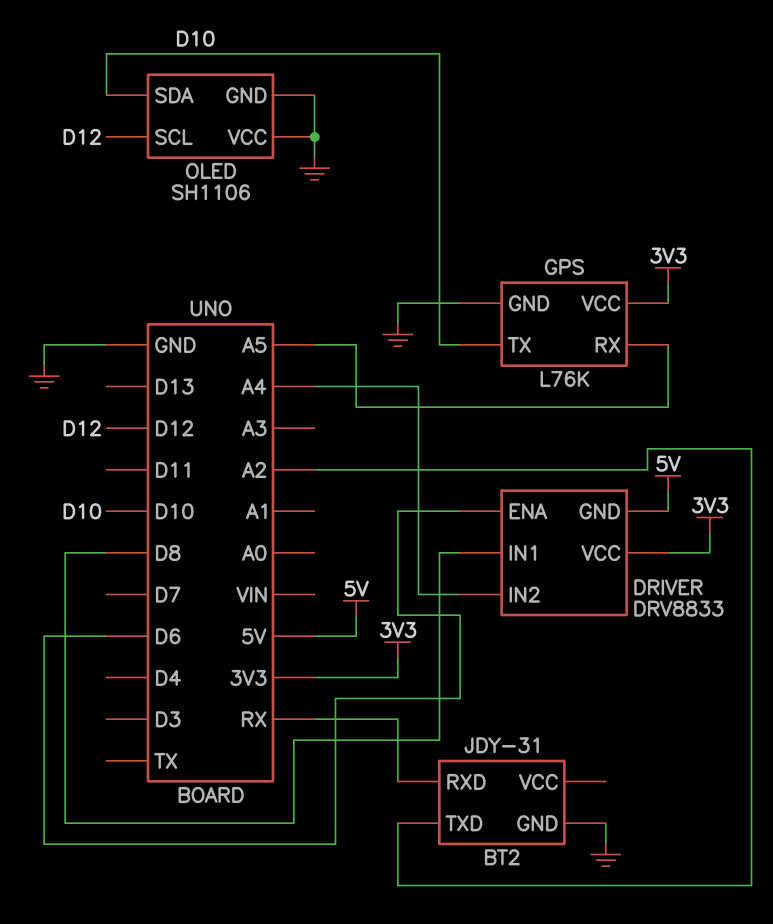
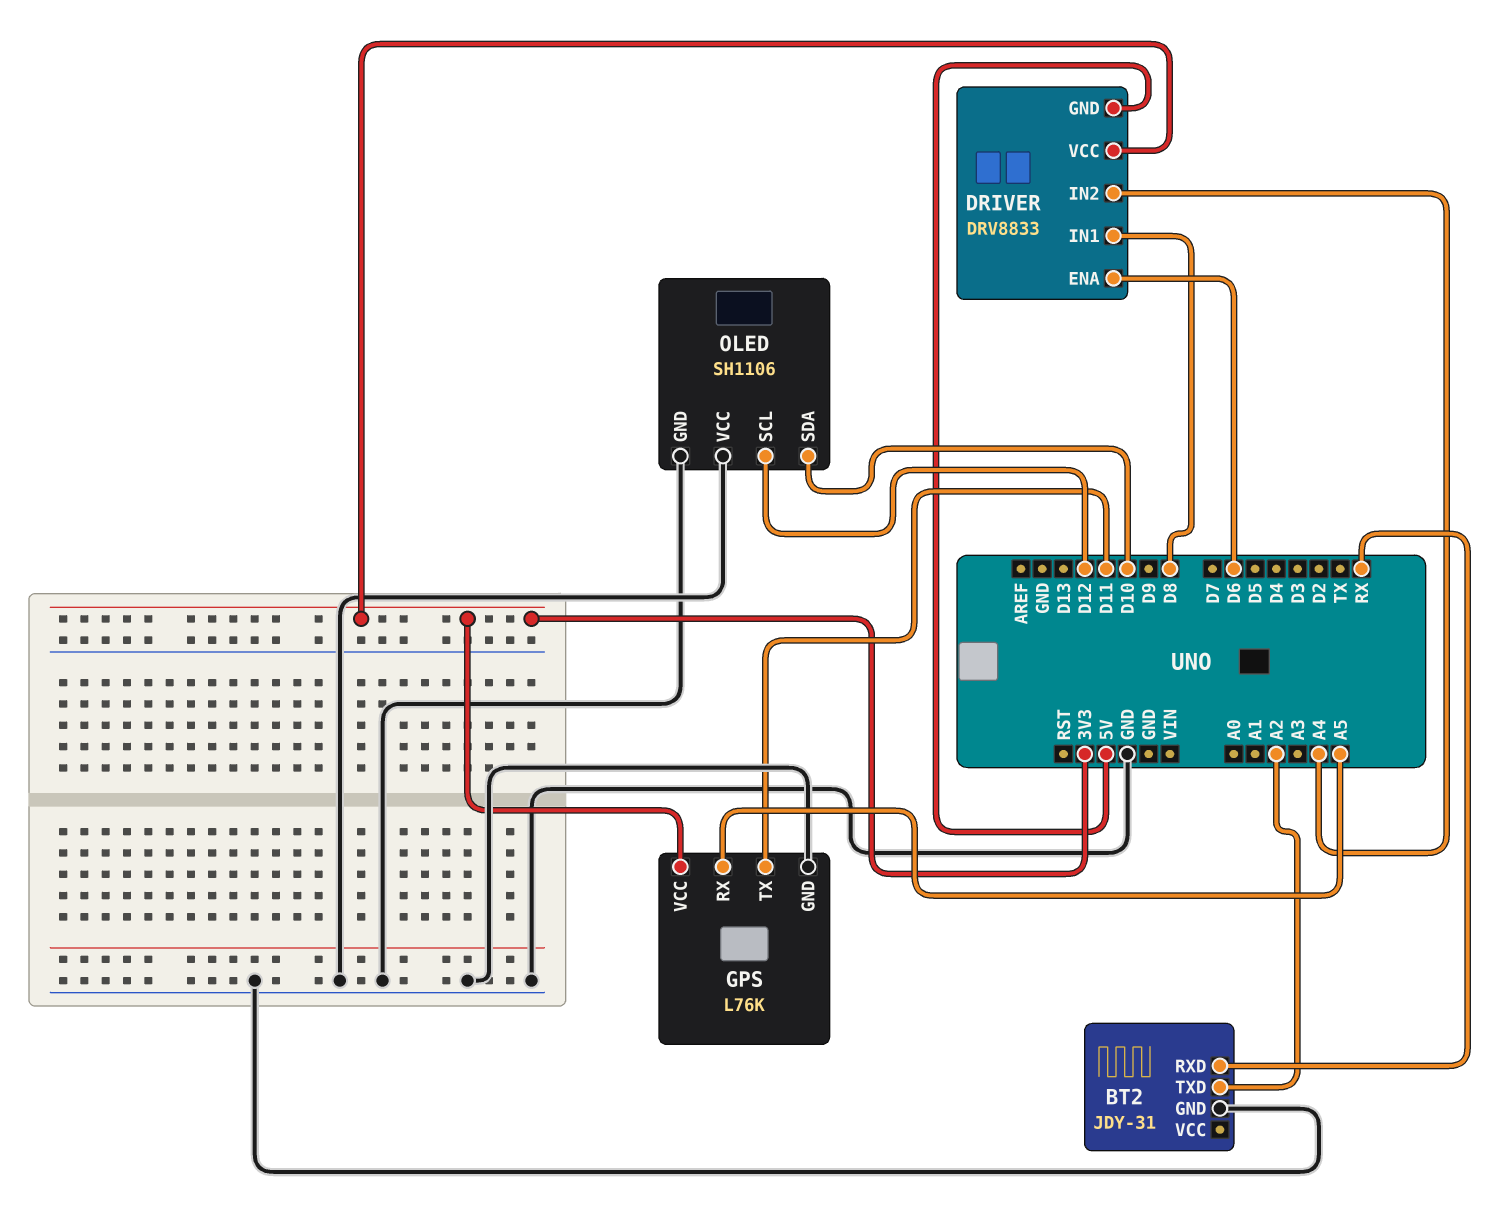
GPS pin TX: D10 -> D11

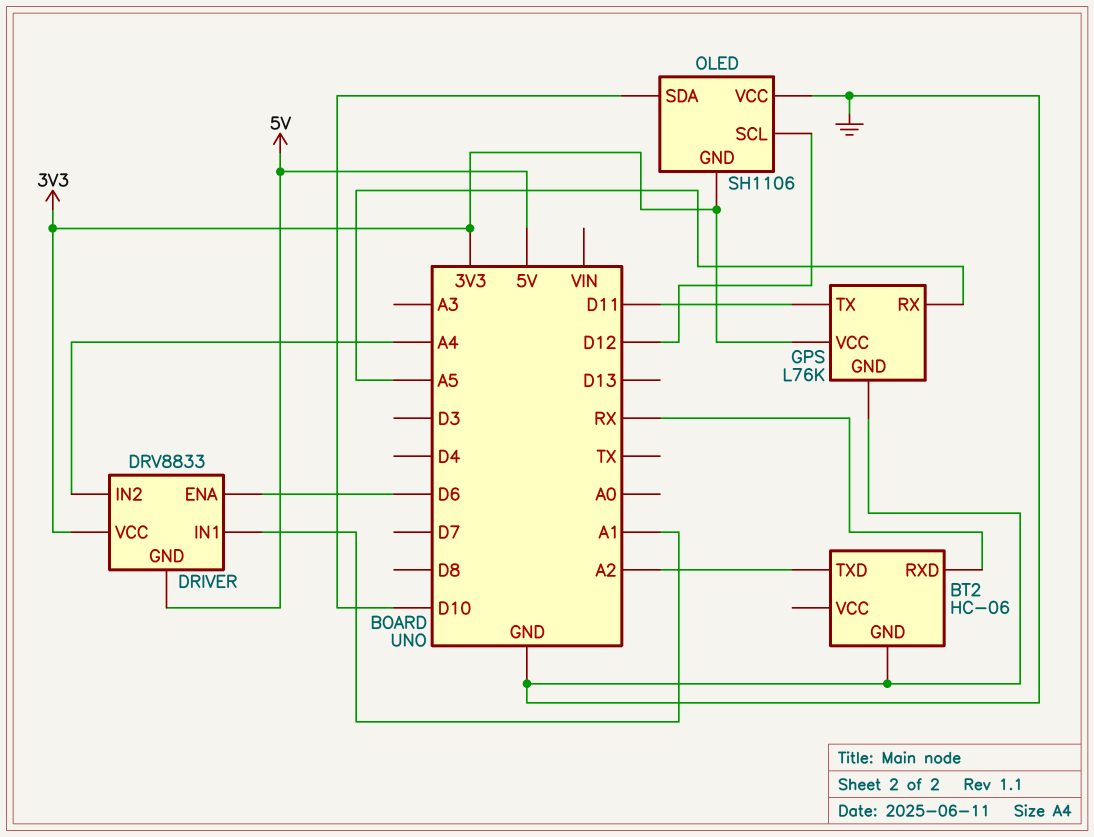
BT2: JDY-31 -> HC-06
DRIVER pin IN1: D8 -> A1
OLED pin GND: GND -> 3V3

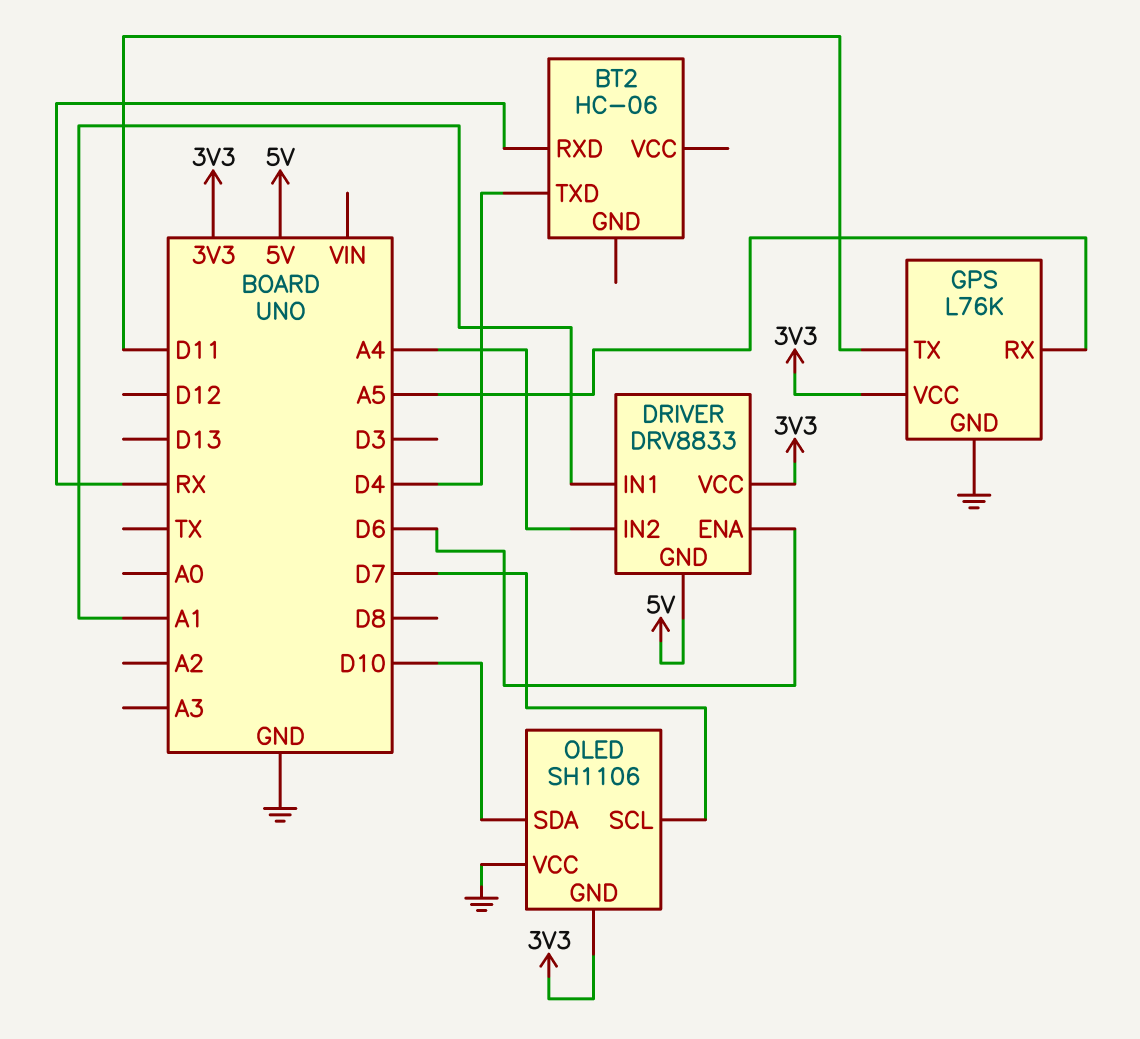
BT2 pin GND: GND -> none
BT2 pin TXD: A2 -> D4
OLED pin SCL: D12 -> D7

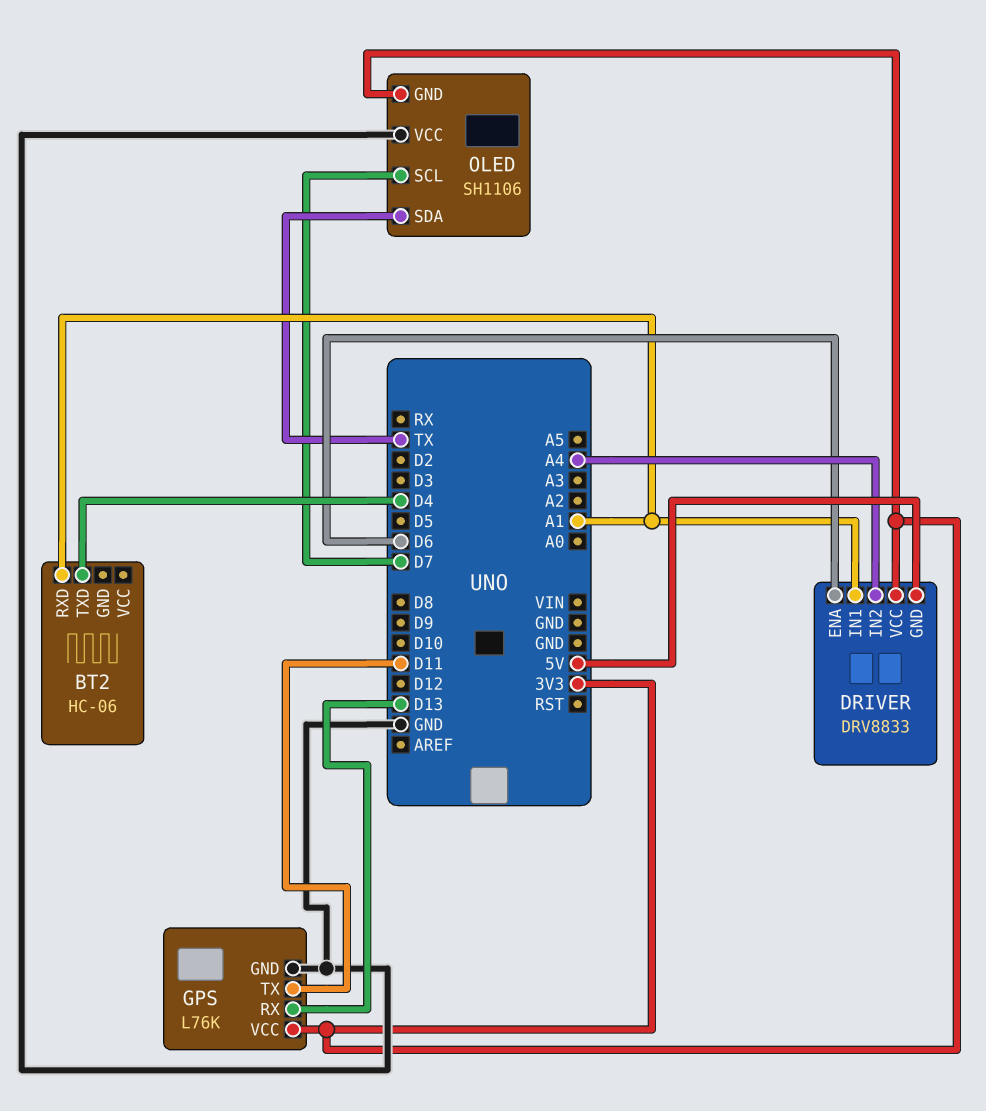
BT2 pin RXD: RX -> A1
GPS pin RX: A5 -> D13
OLED pin SDA: D10 -> TX

